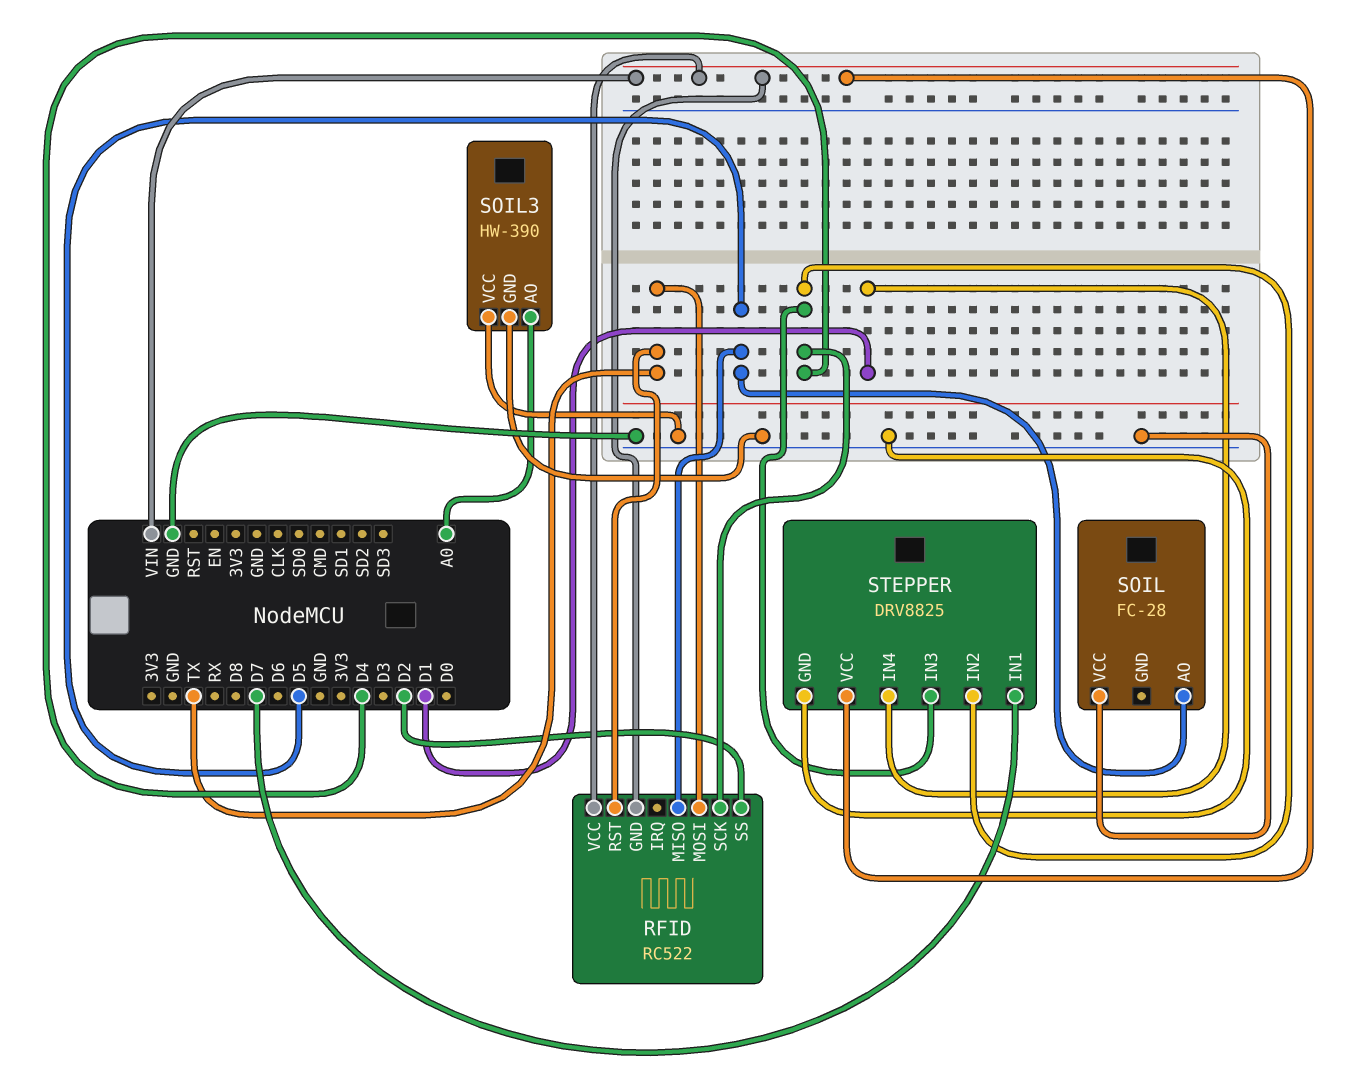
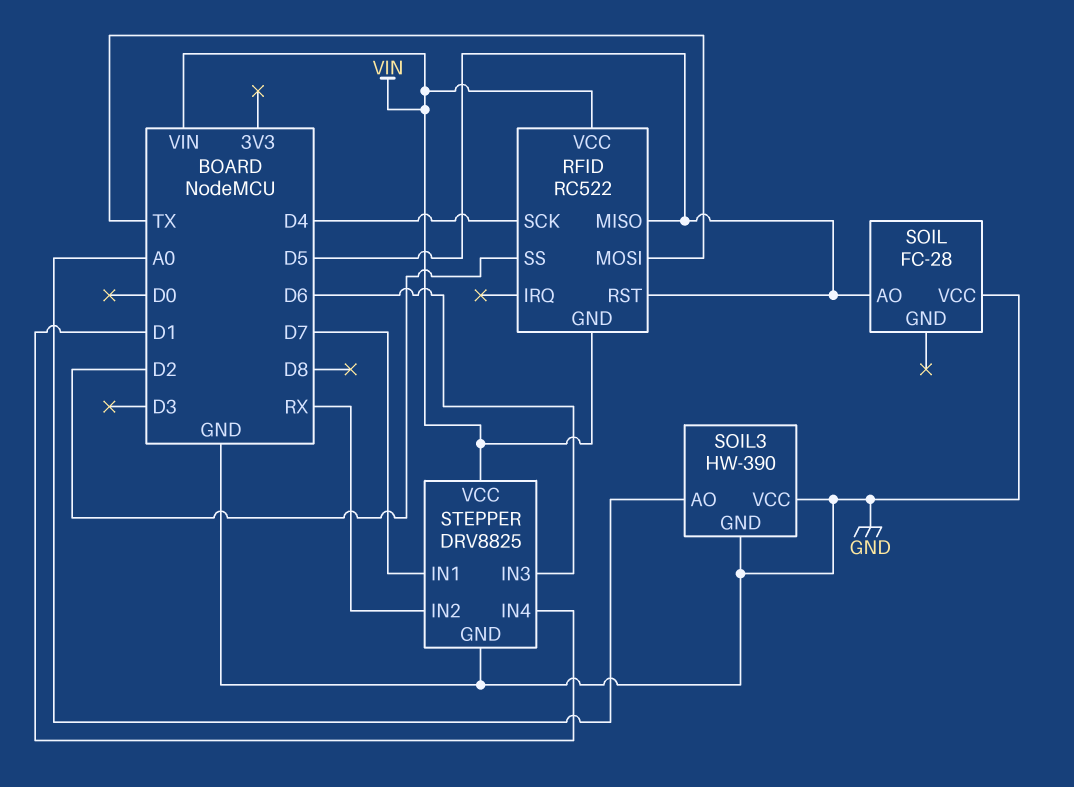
RFID pin RST: TX -> D5
STEPPER pin IN2: D4 -> RX
STEPPER pin IN3: D4 -> D6

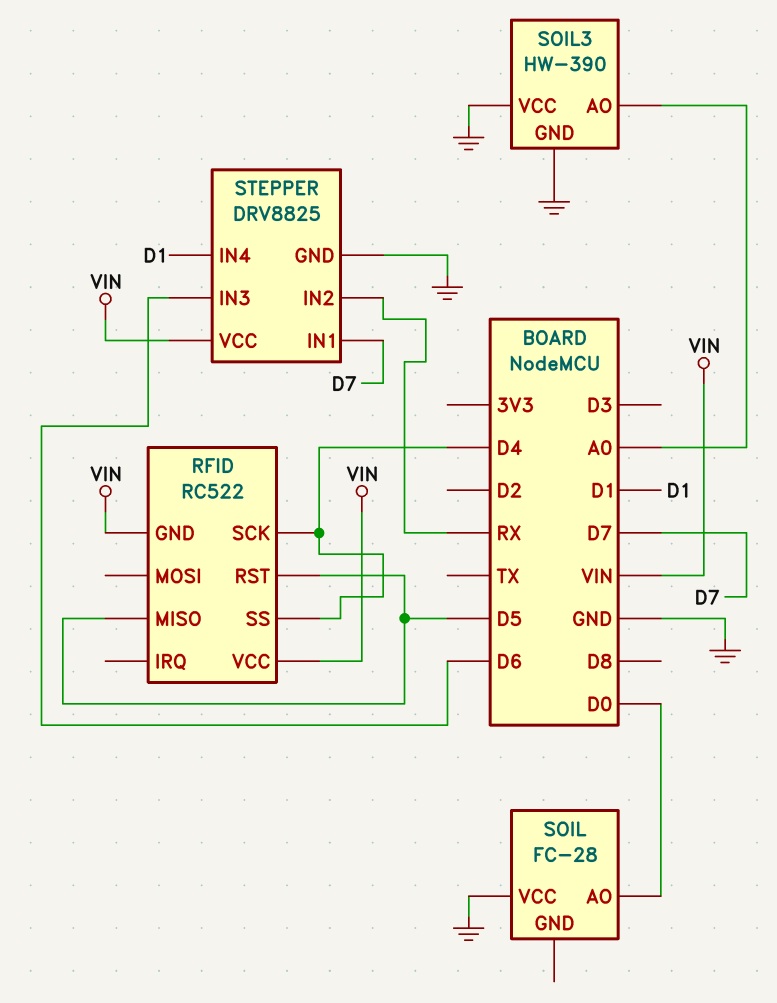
RFID pin MOSI: TX -> none
RFID pin SS: D2 -> D4
SOIL pin AO: D5 -> D0

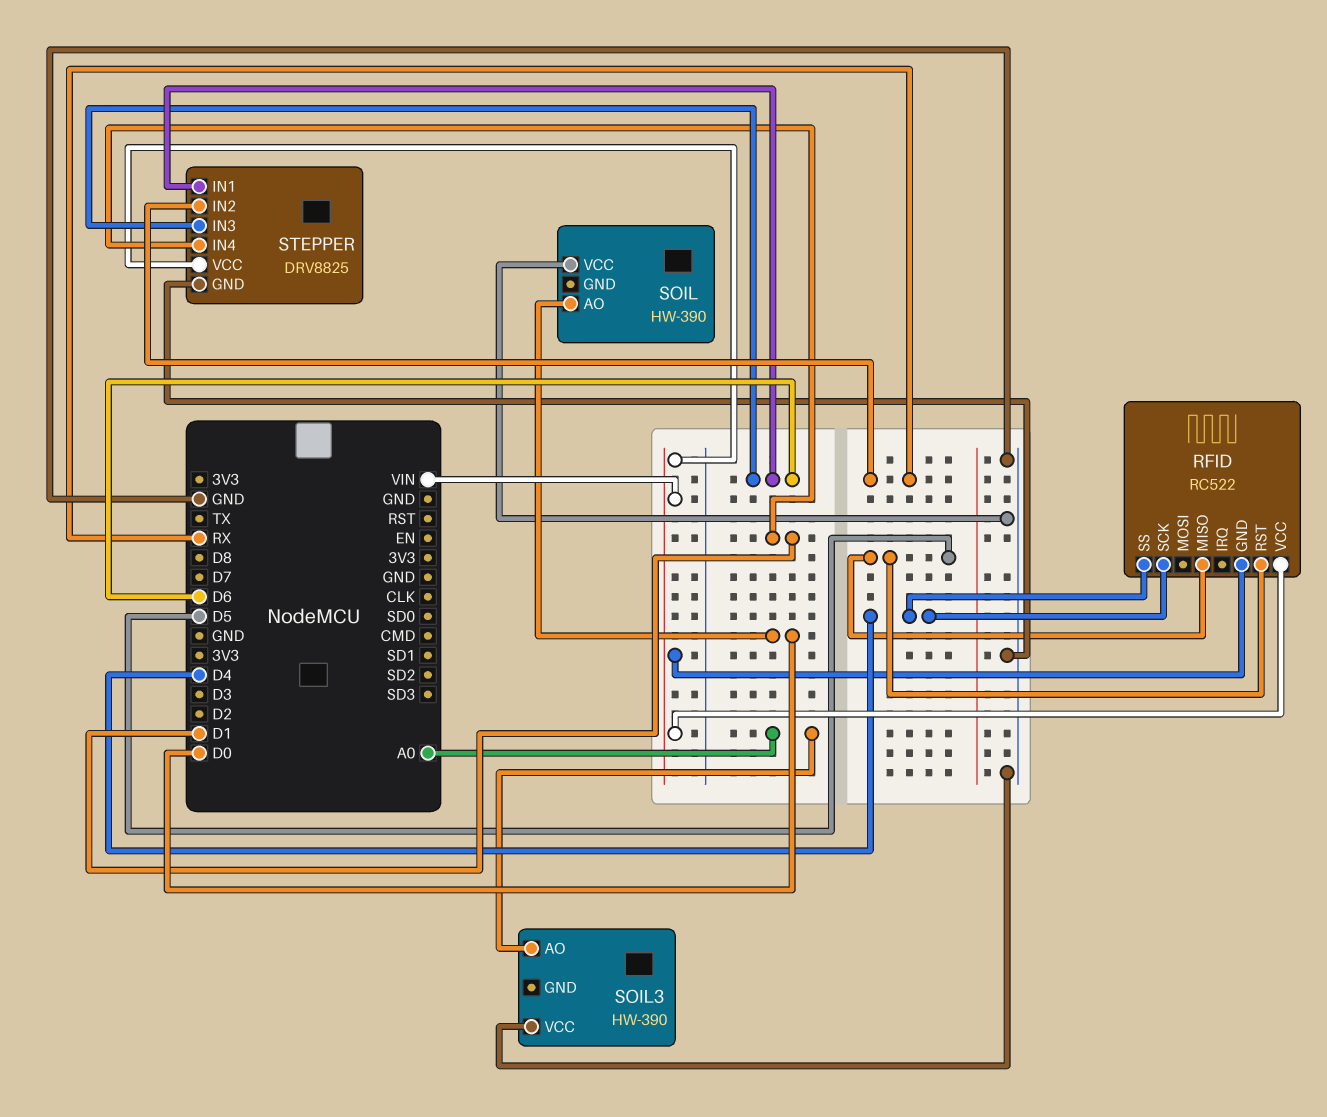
SOIL: FC-28 -> HW-390
SOIL3 pin GND: GND -> none
STEPPER pin IN1: D7 -> D6

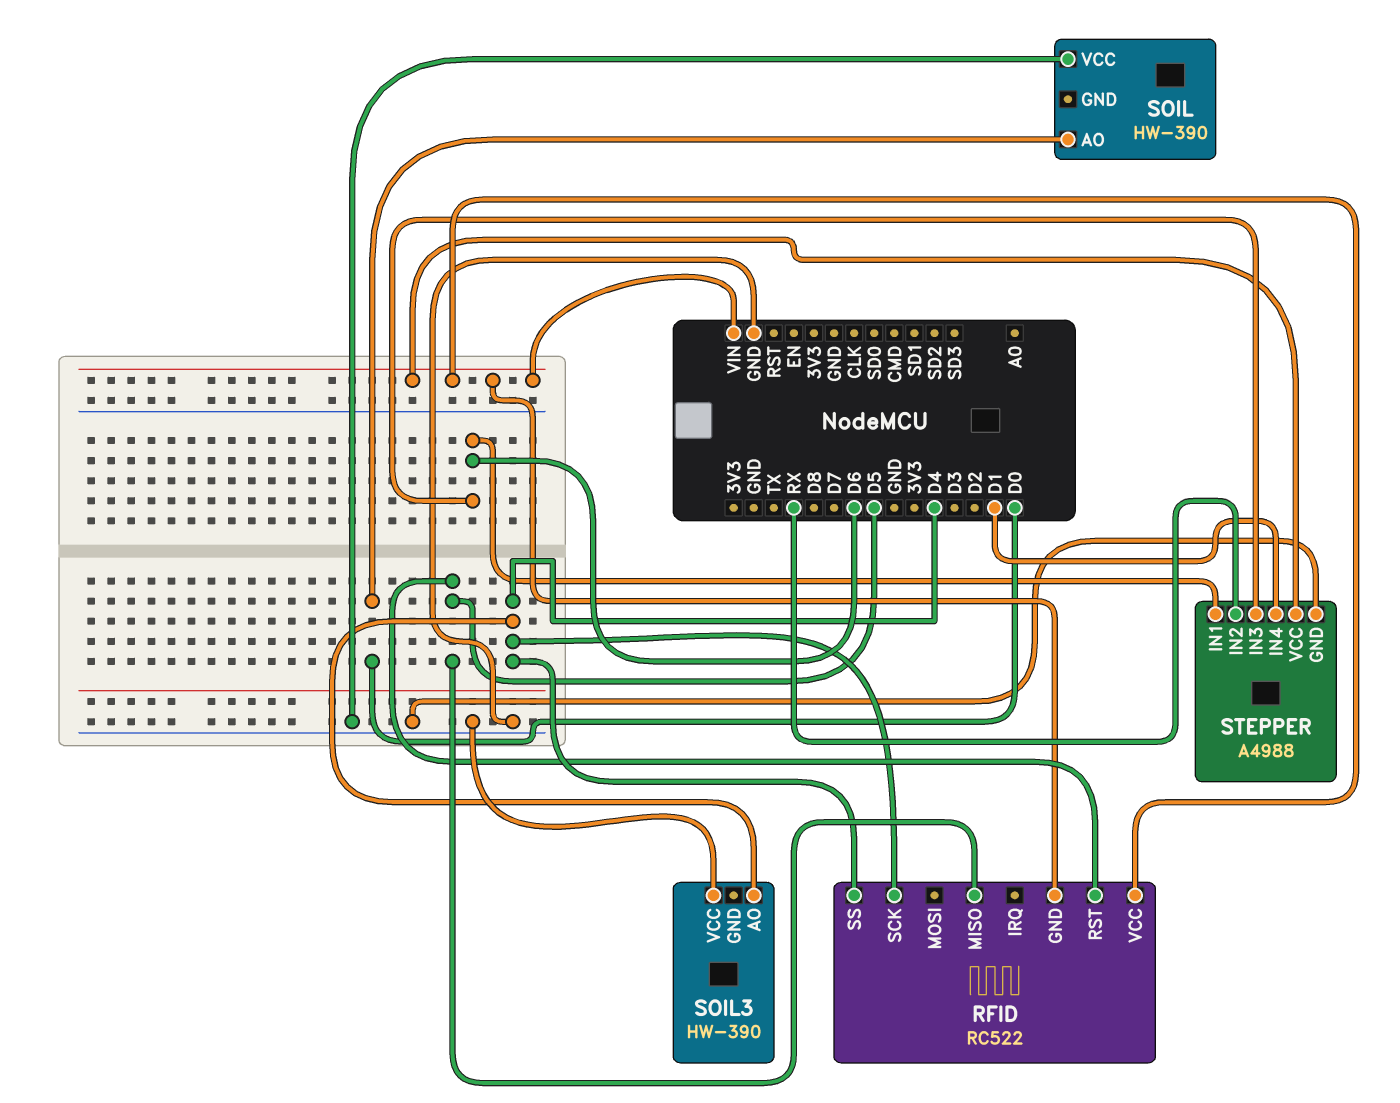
SOIL3 pin AO: A0 -> D4
STEPPER: DRV8825 -> A4988

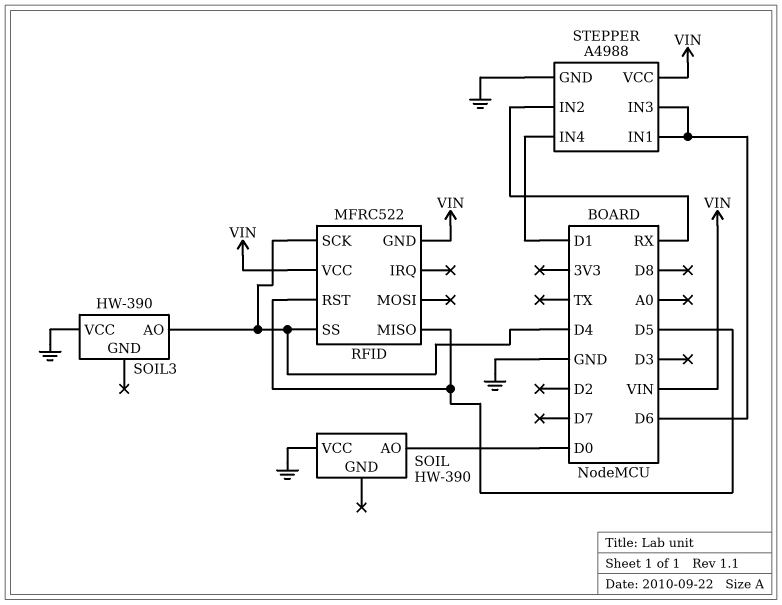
RFID: RC522 -> MFRC522

